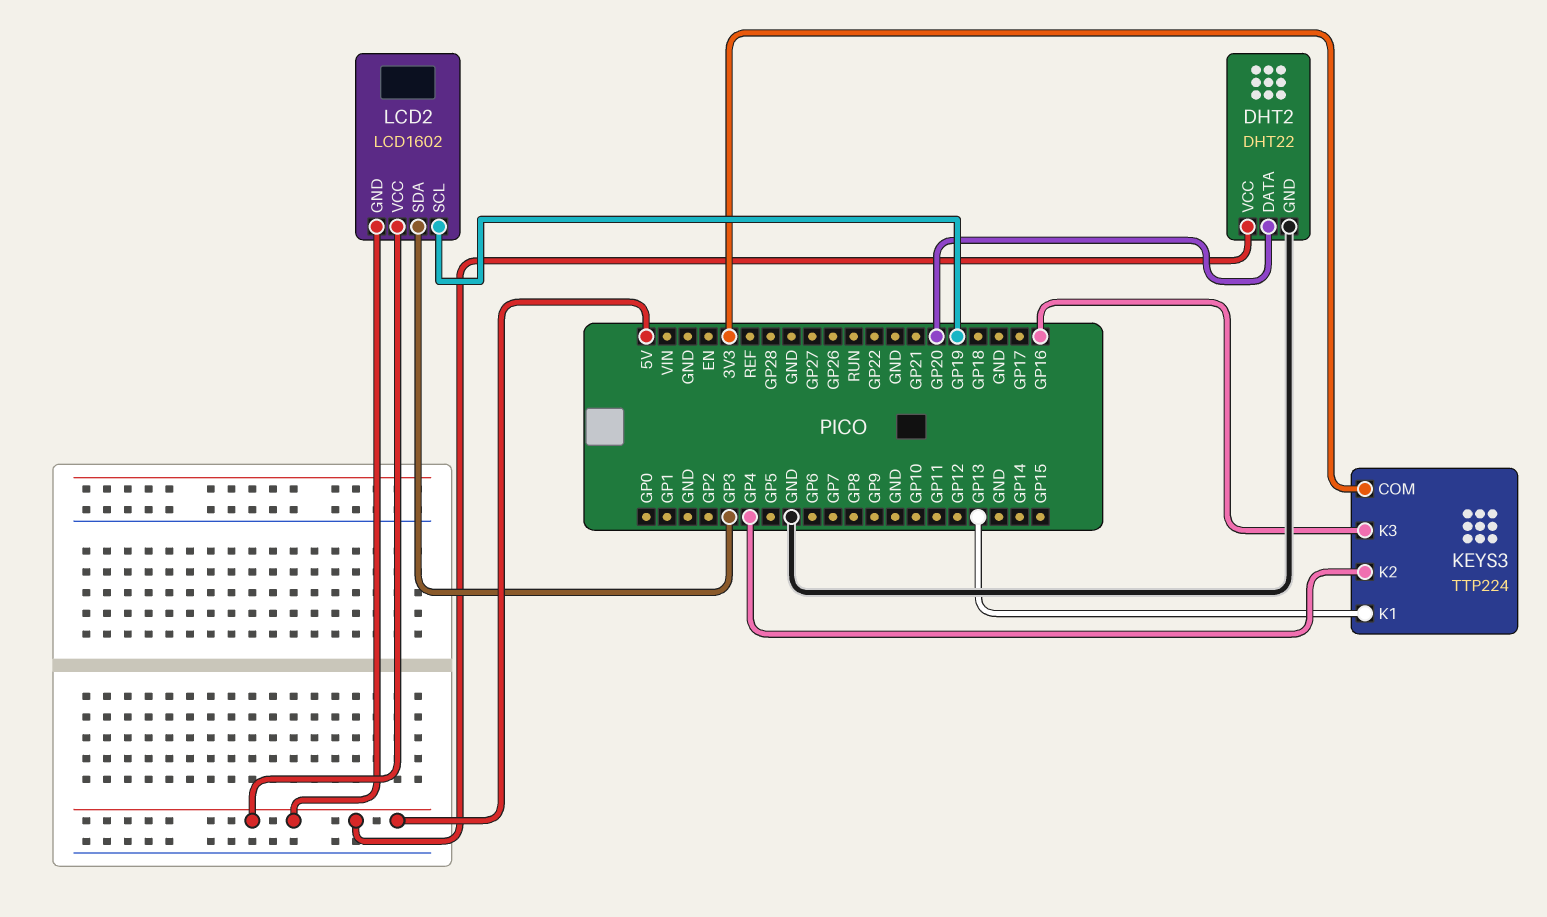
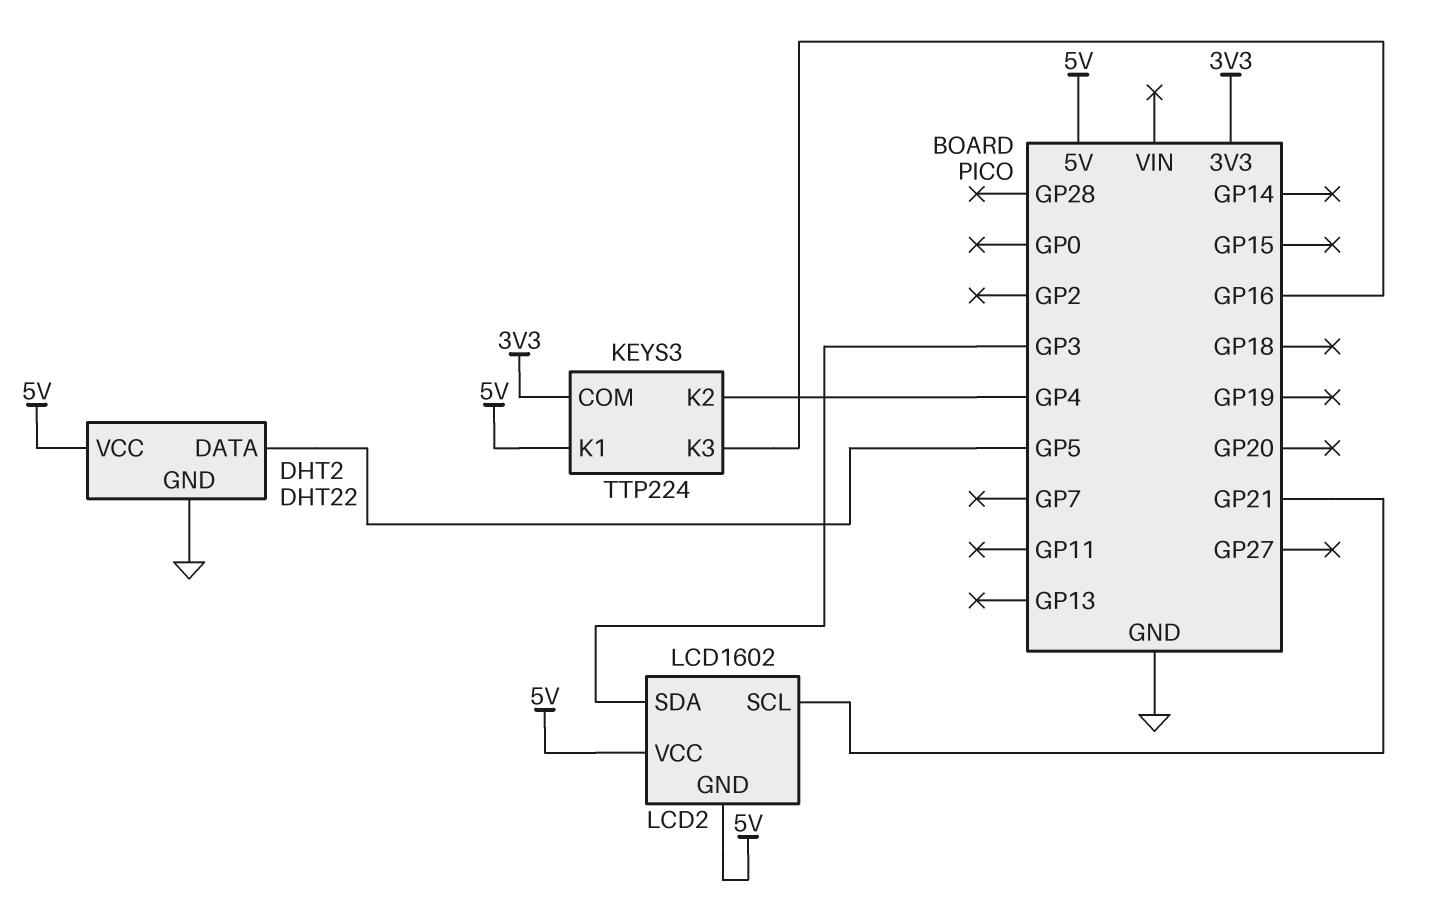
DHT2 pin DATA: GP20 -> GP5
KEYS3 pin K1: GP13 -> 5V
LCD2 pin SCL: GP19 -> GP21

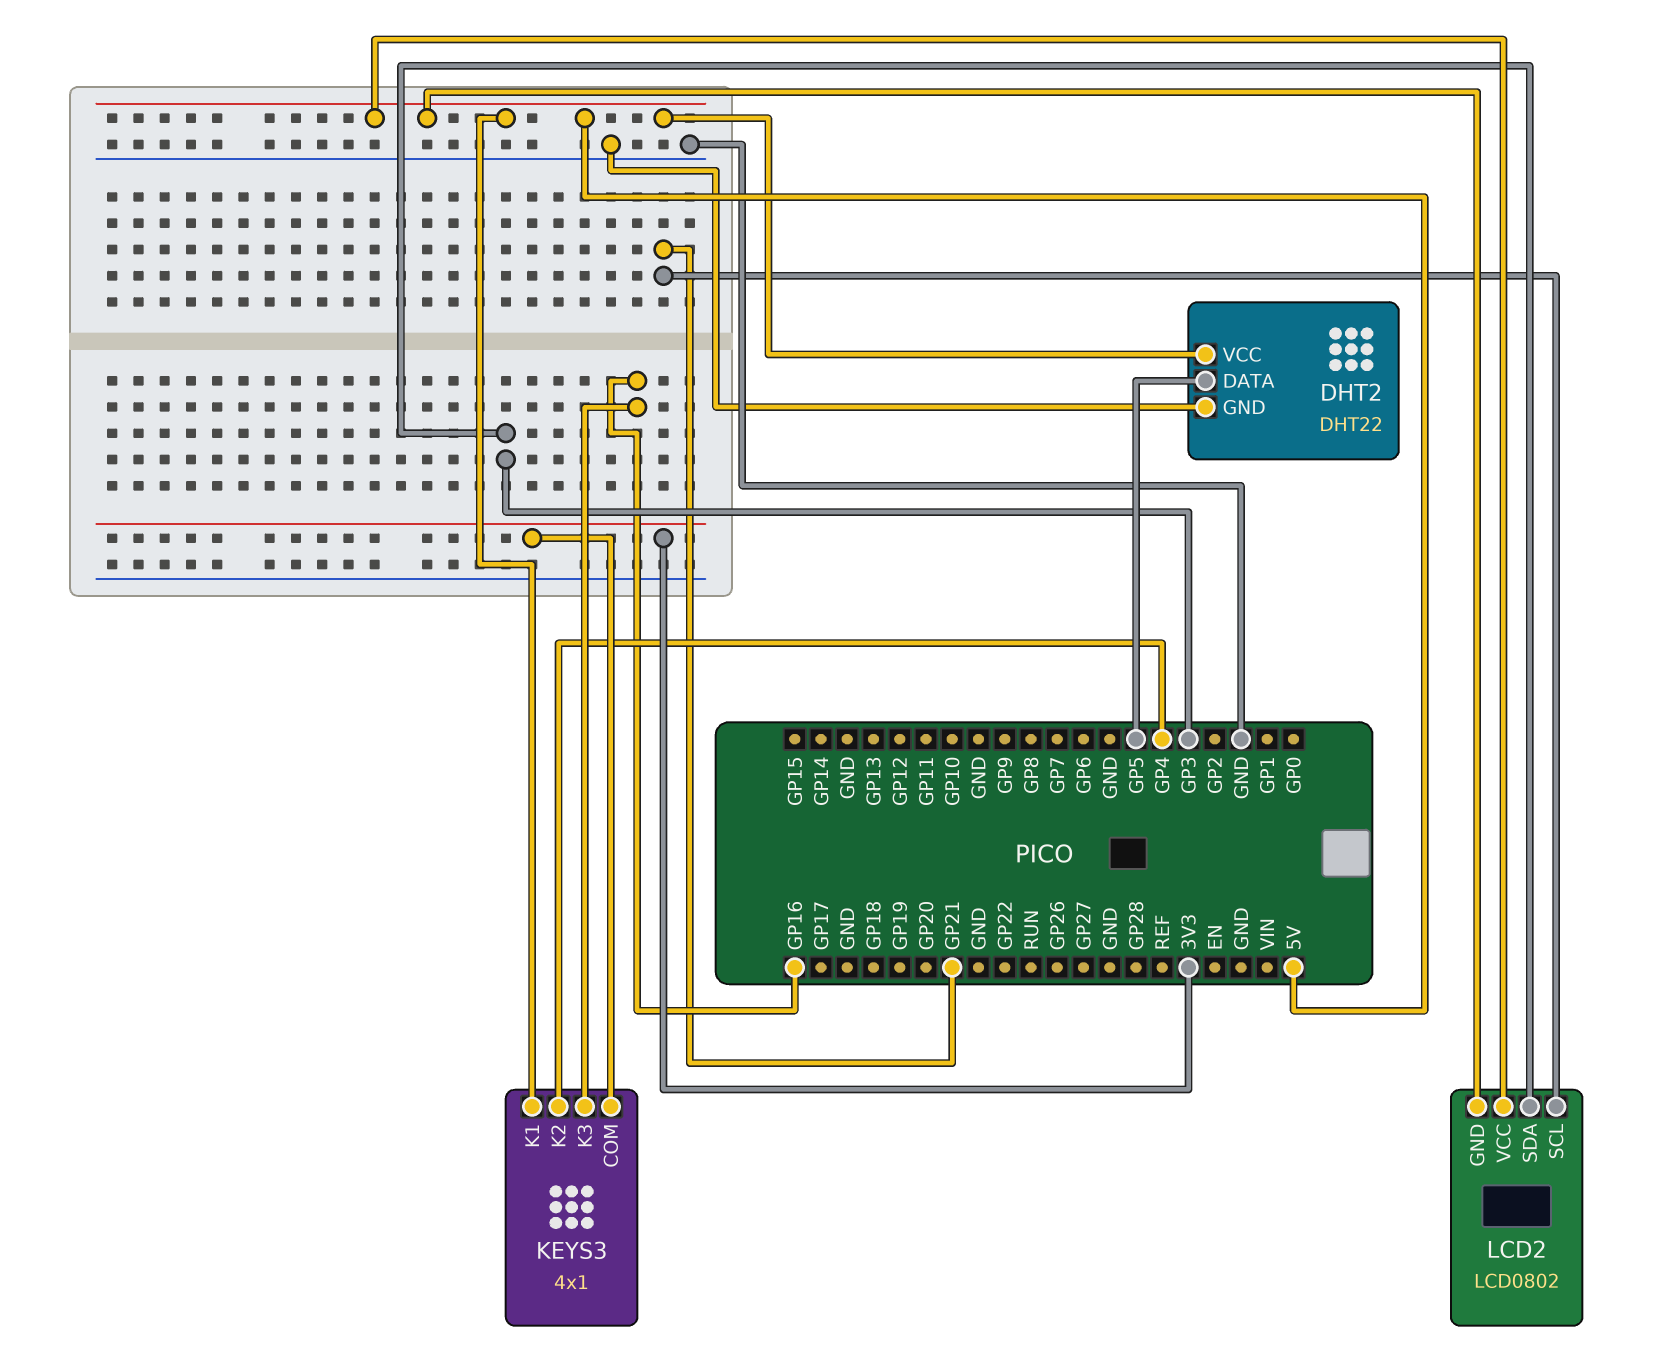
KEYS3: TTP224 -> 4x1
LCD2: LCD1602 -> LCD0802

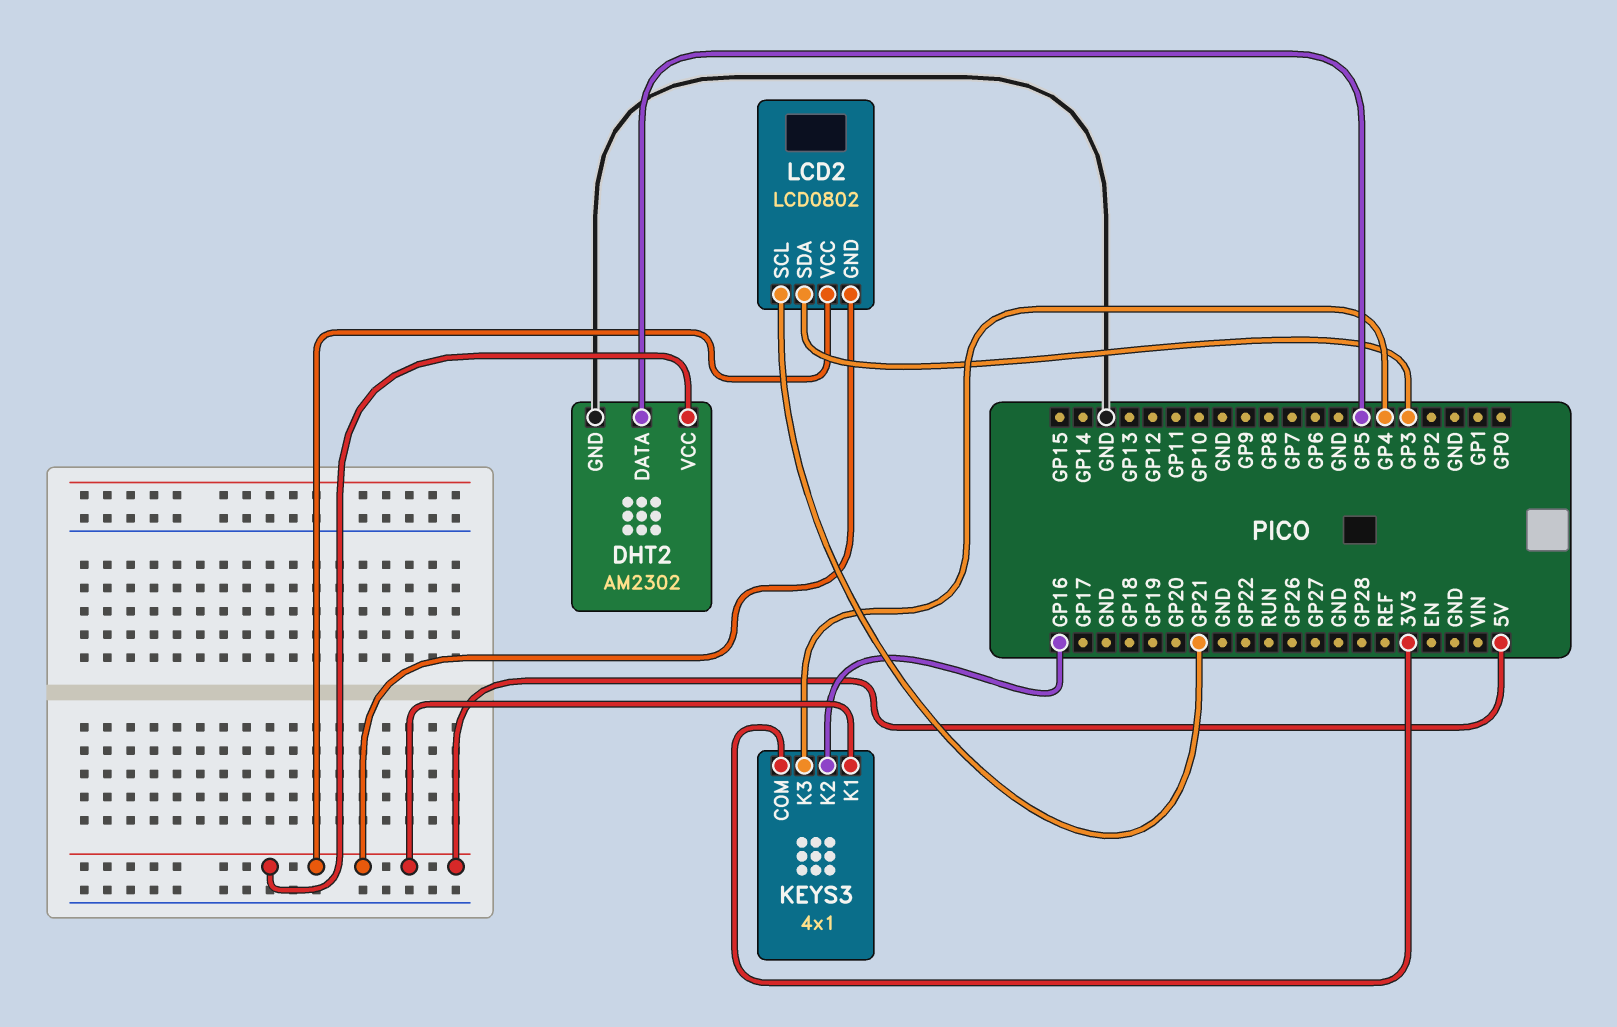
DHT2: DHT22 -> AM2302
KEYS3 pin K2: GP4 -> GP16
KEYS3 pin K3: GP16 -> GP4

